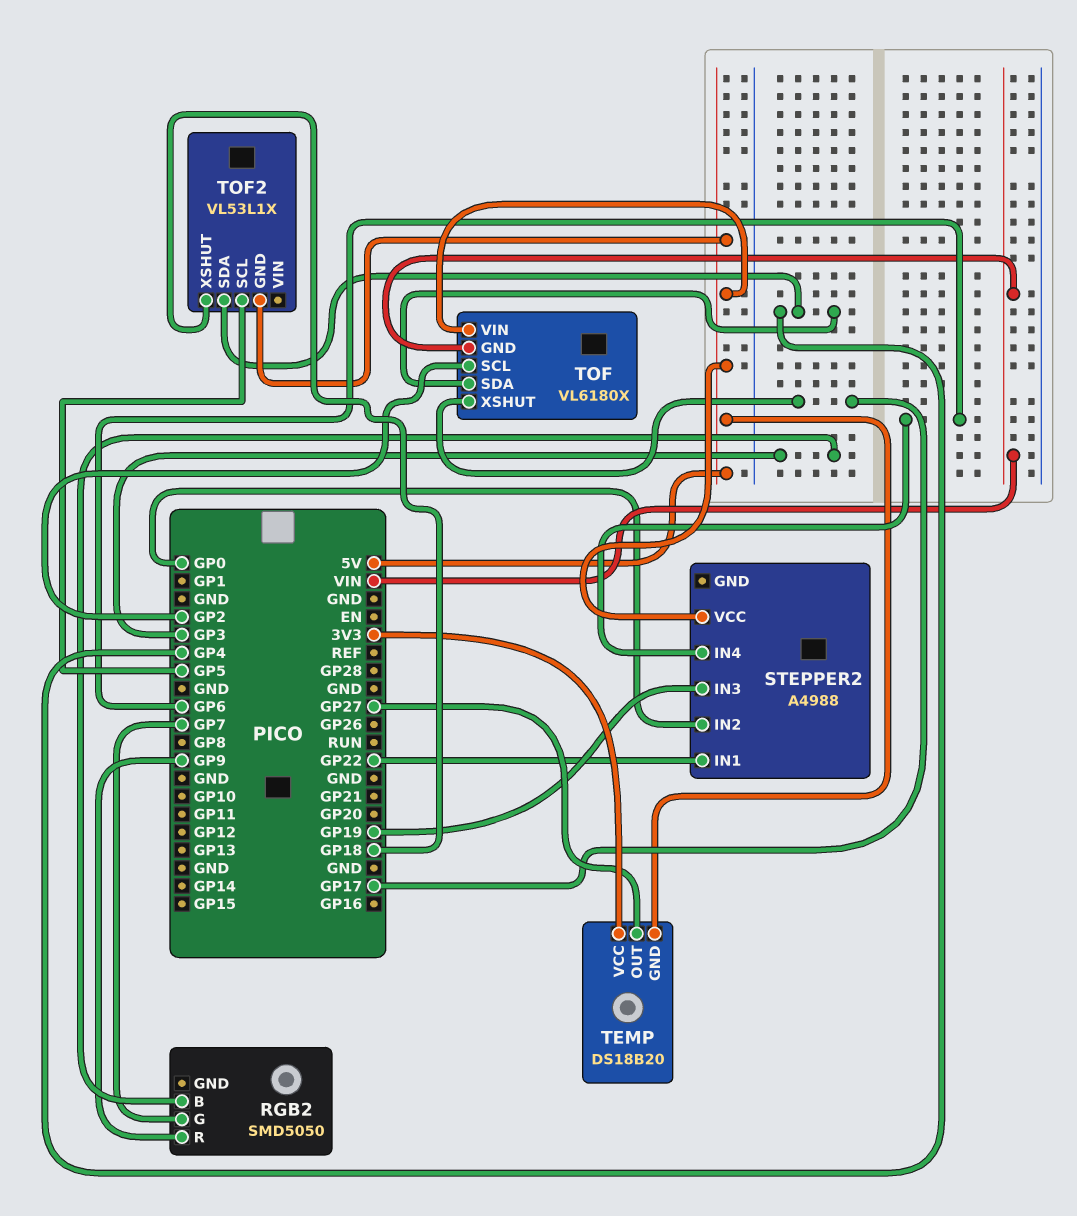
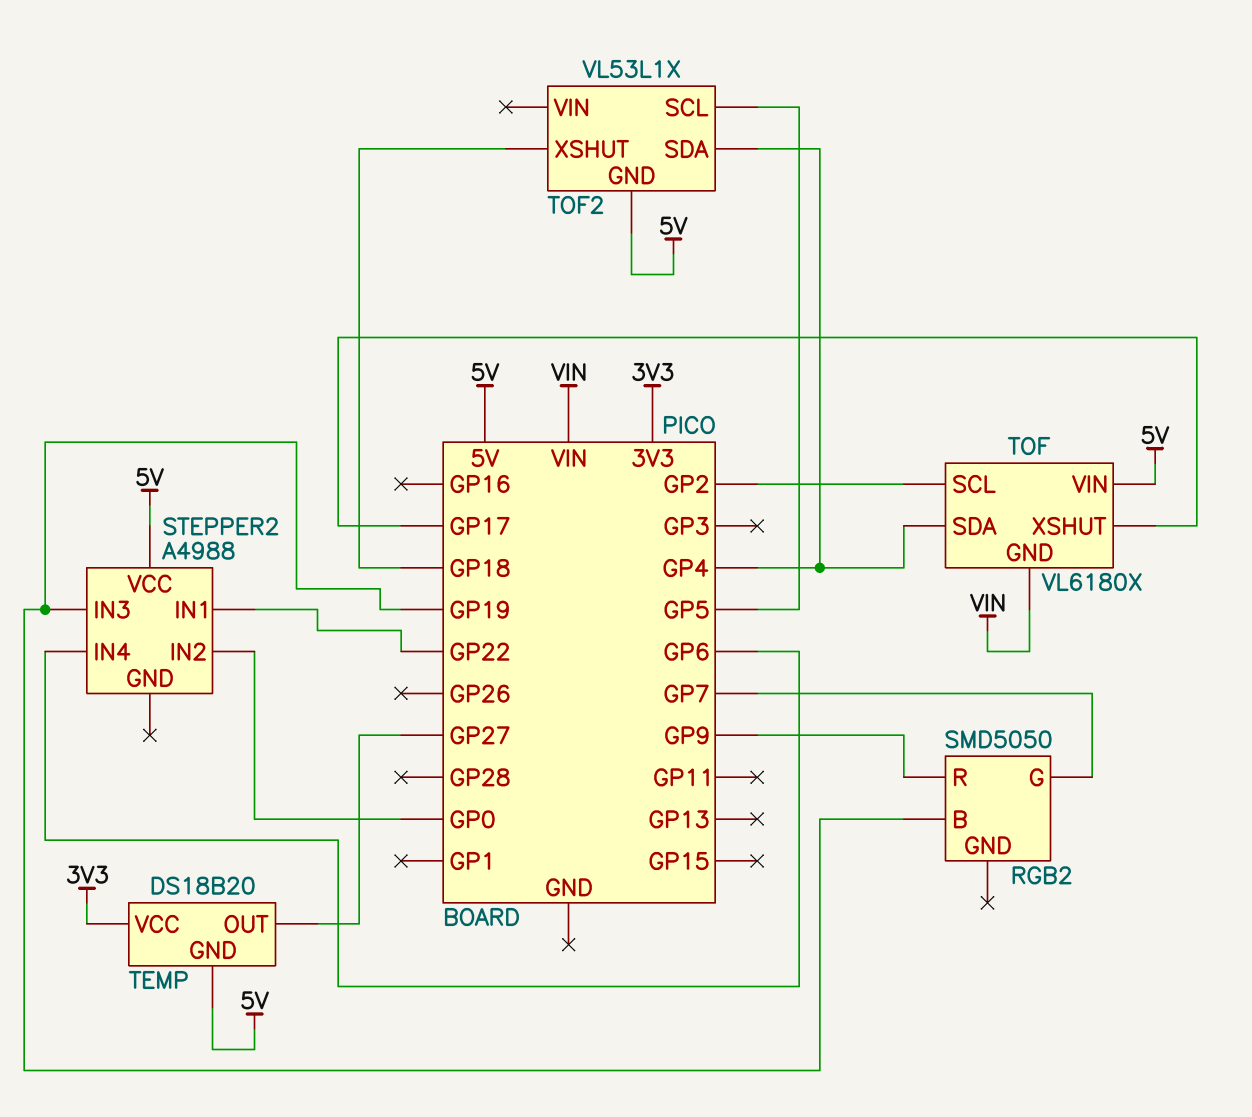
RGB2 pin B: GP3 -> GP19

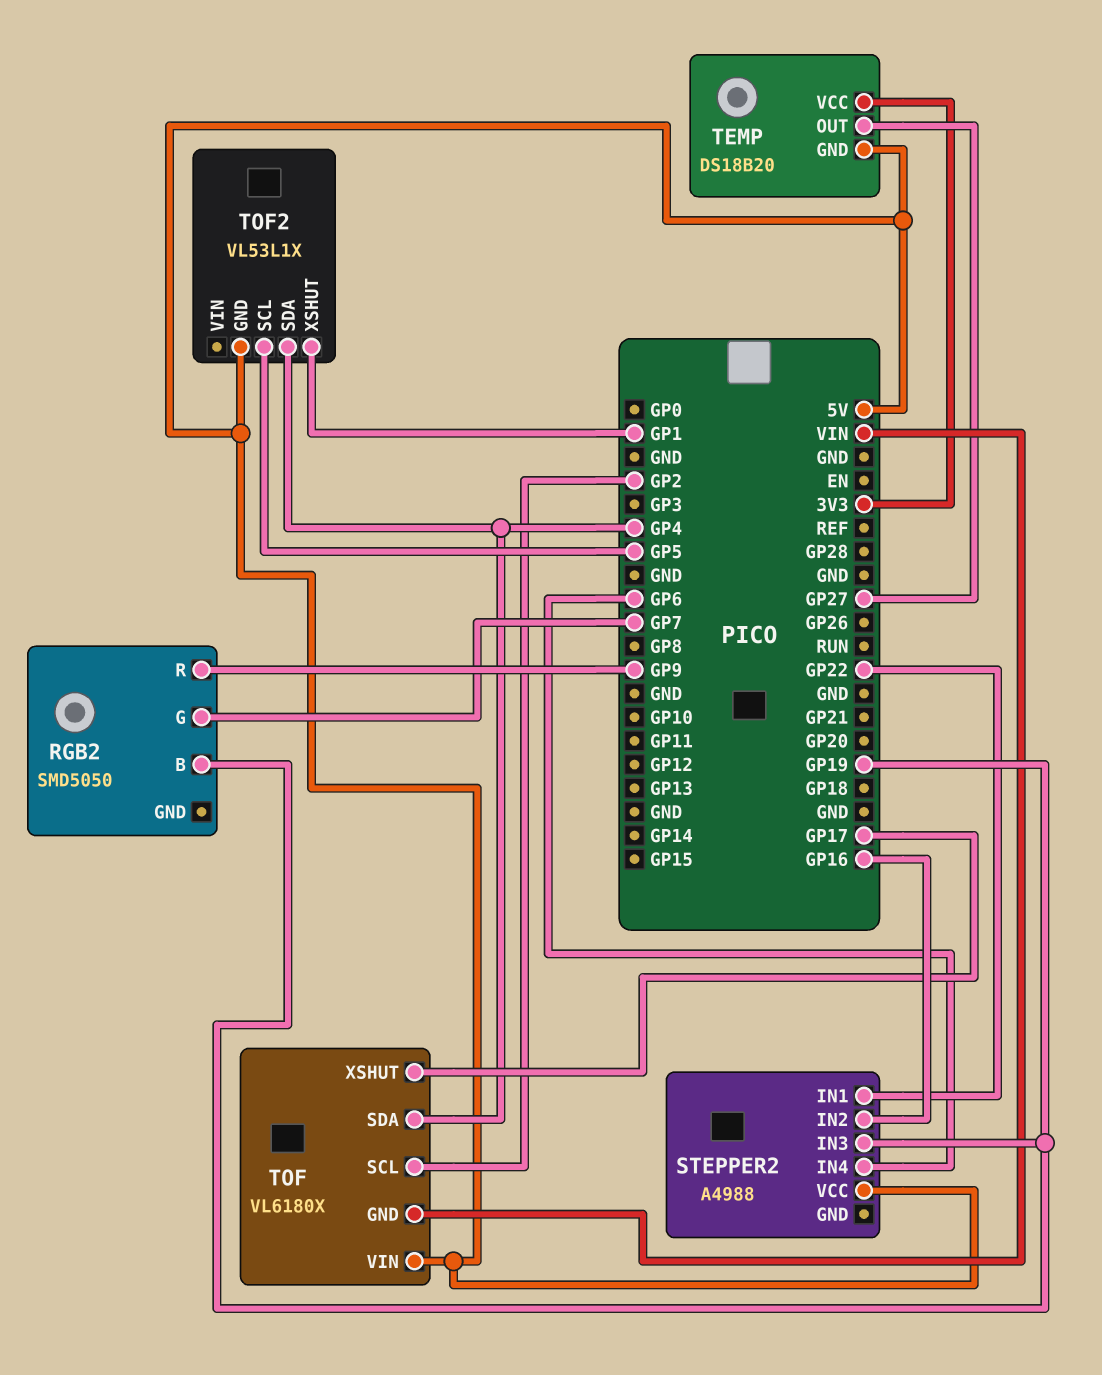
STEPPER2 pin IN2: GP0 -> GP16
TOF2 pin XSHUT: GP18 -> GP1

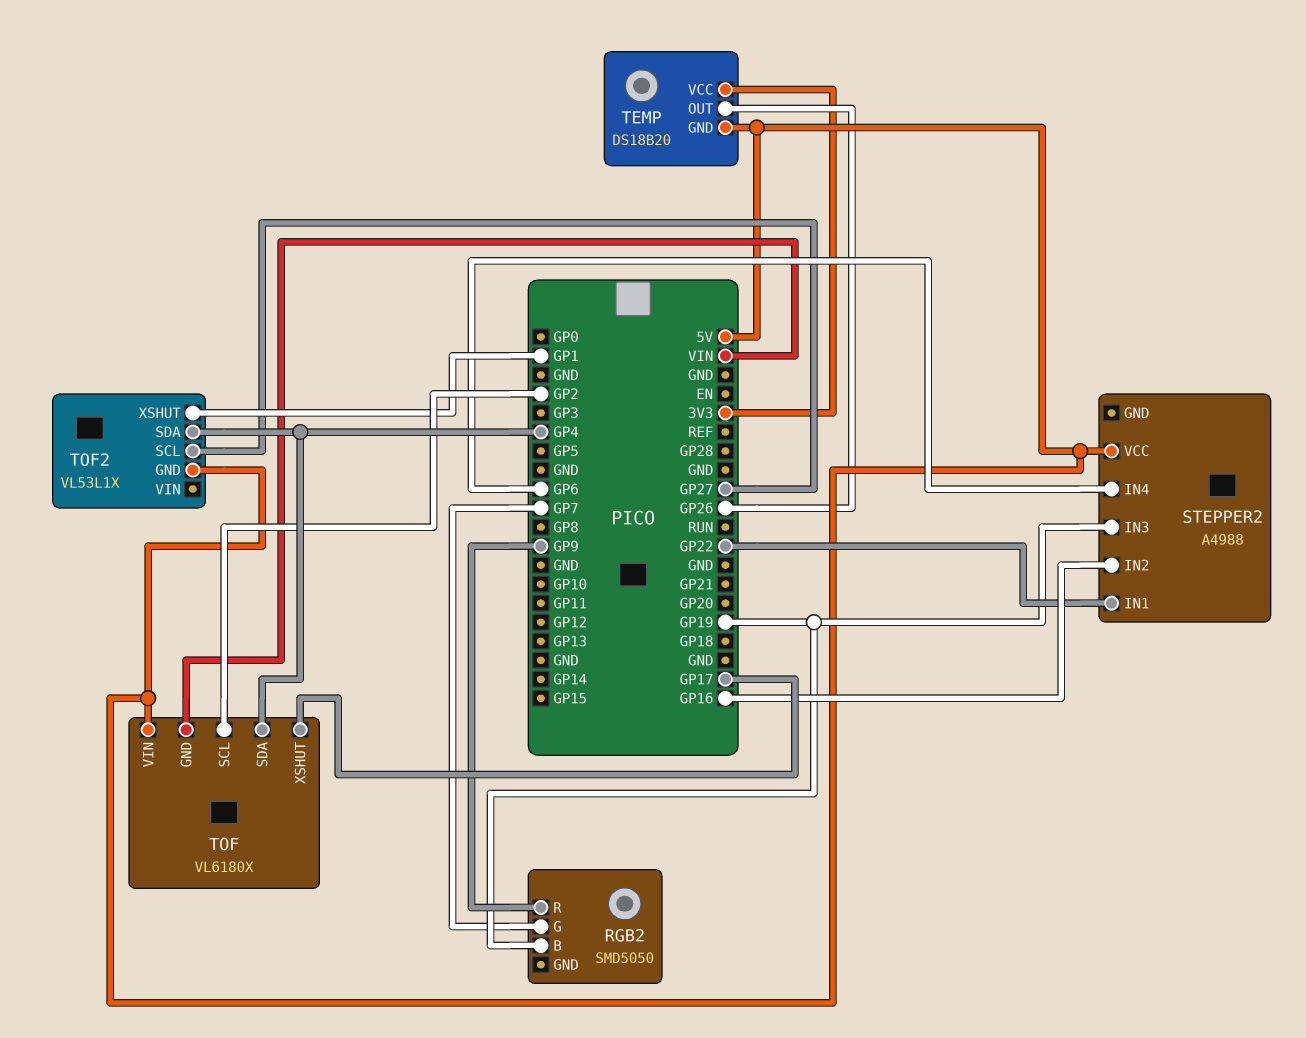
TEMP pin OUT: GP27 -> GP26
TOF2 pin SCL: GP5 -> GP27

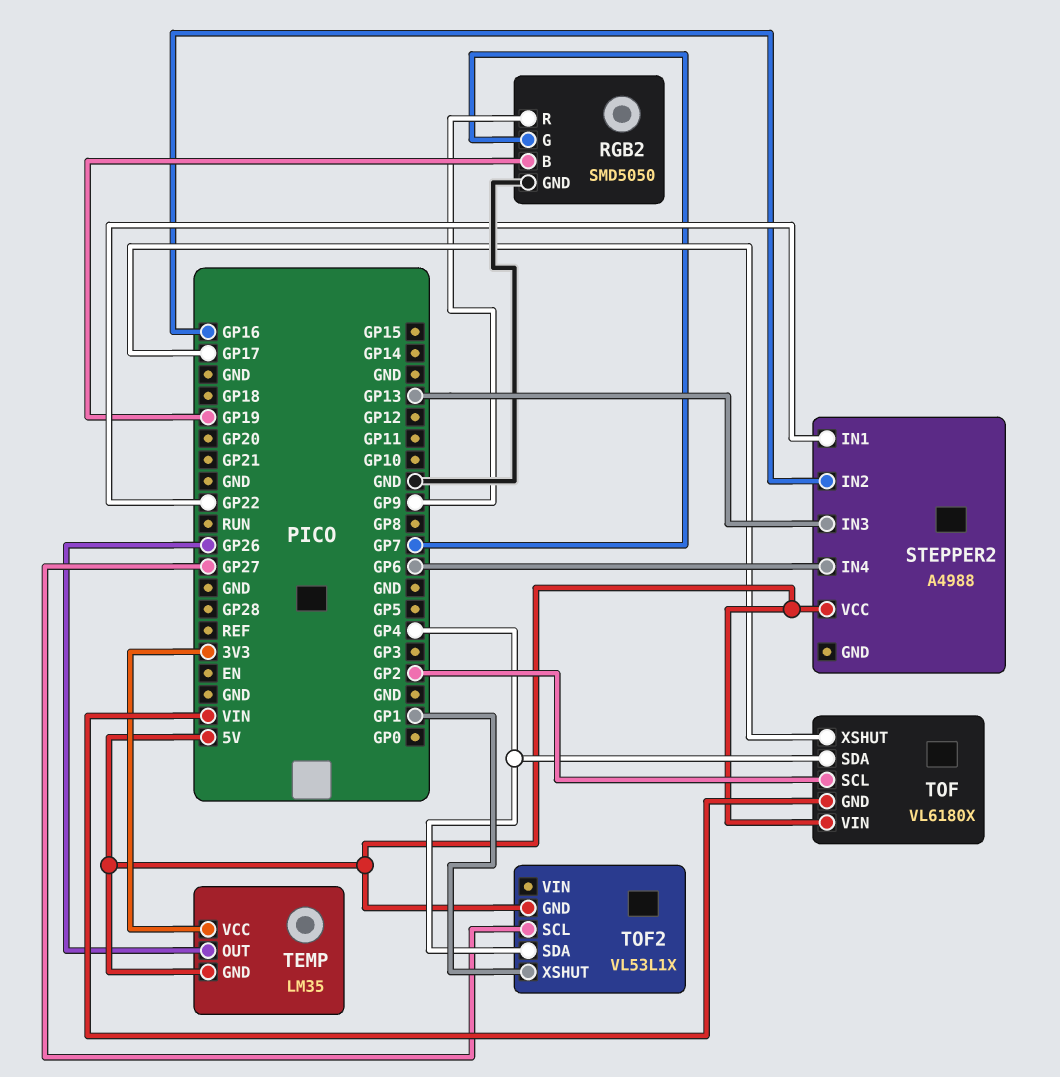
RGB2 pin GND: none -> GND
STEPPER2 pin IN3: GP19 -> GP13
TEMP: DS18B20 -> LM35

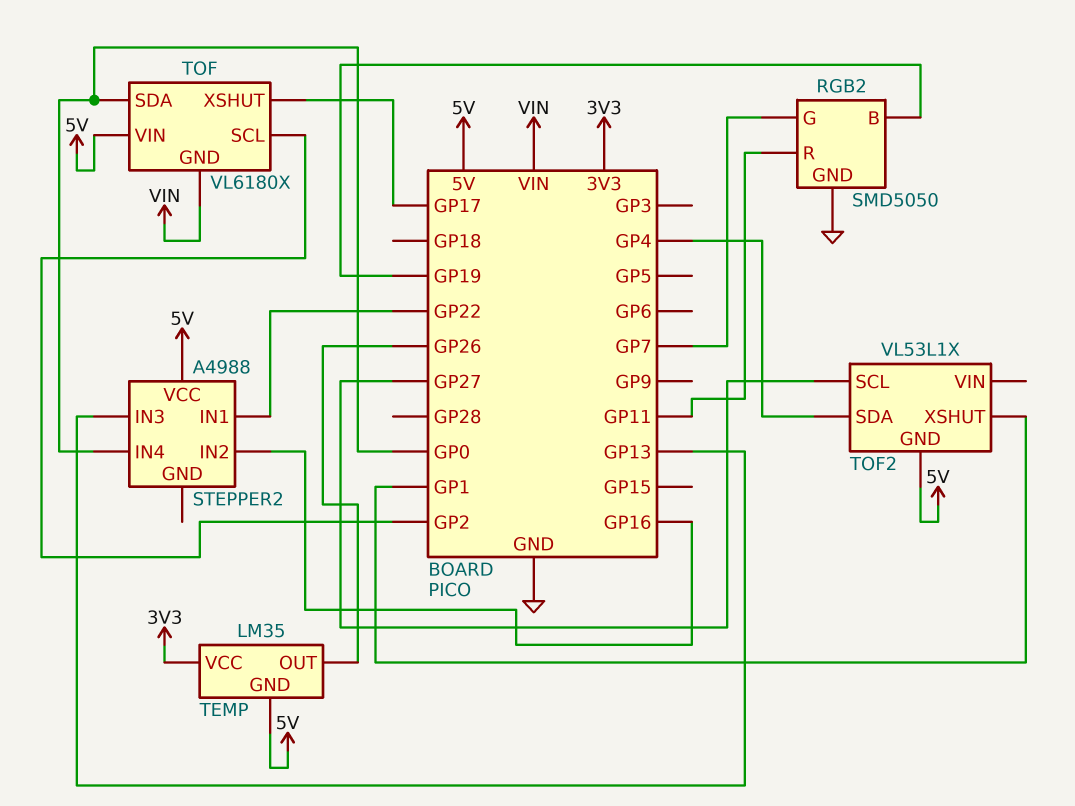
RGB2 pin R: GP9 -> GP11
STEPPER2 pin IN4: GP6 -> GP0
TOF pin SDA: GP4 -> GP0

